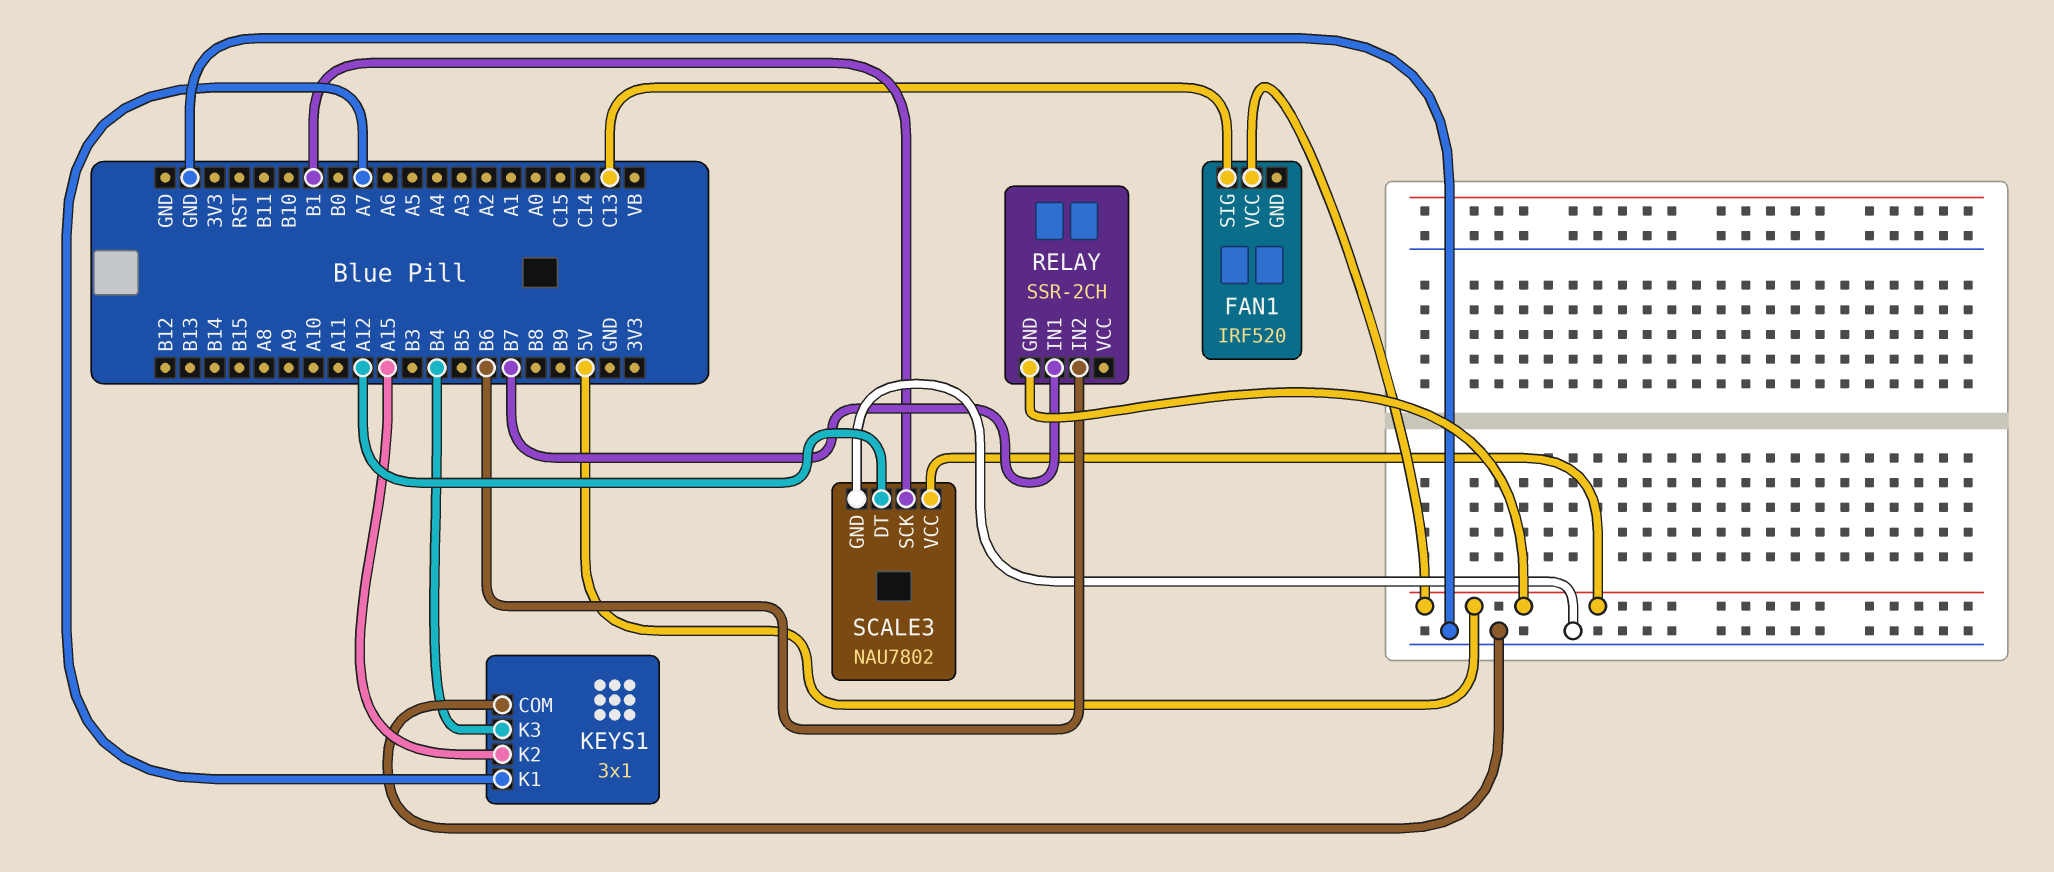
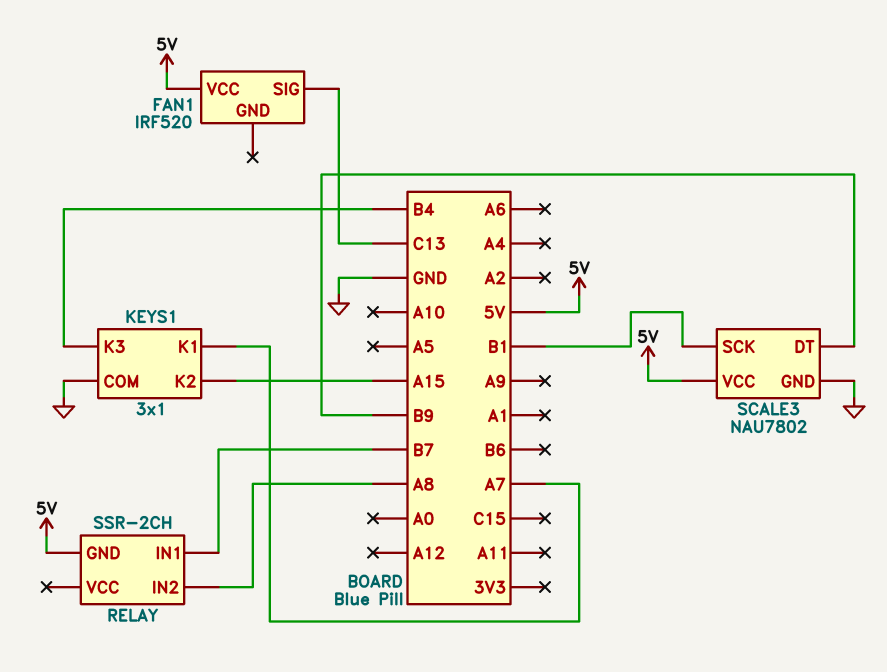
RELAY pin IN2: B6 -> A8
SCALE3 pin DT: A12 -> B9

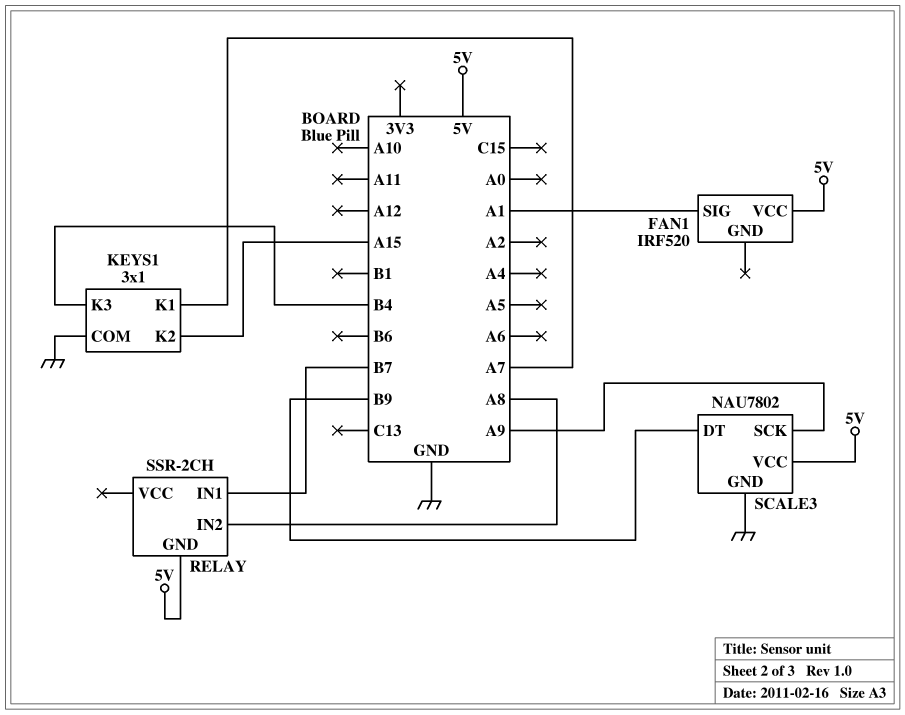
FAN1 pin SIG: C13 -> A1
SCALE3 pin SCK: B1 -> A9

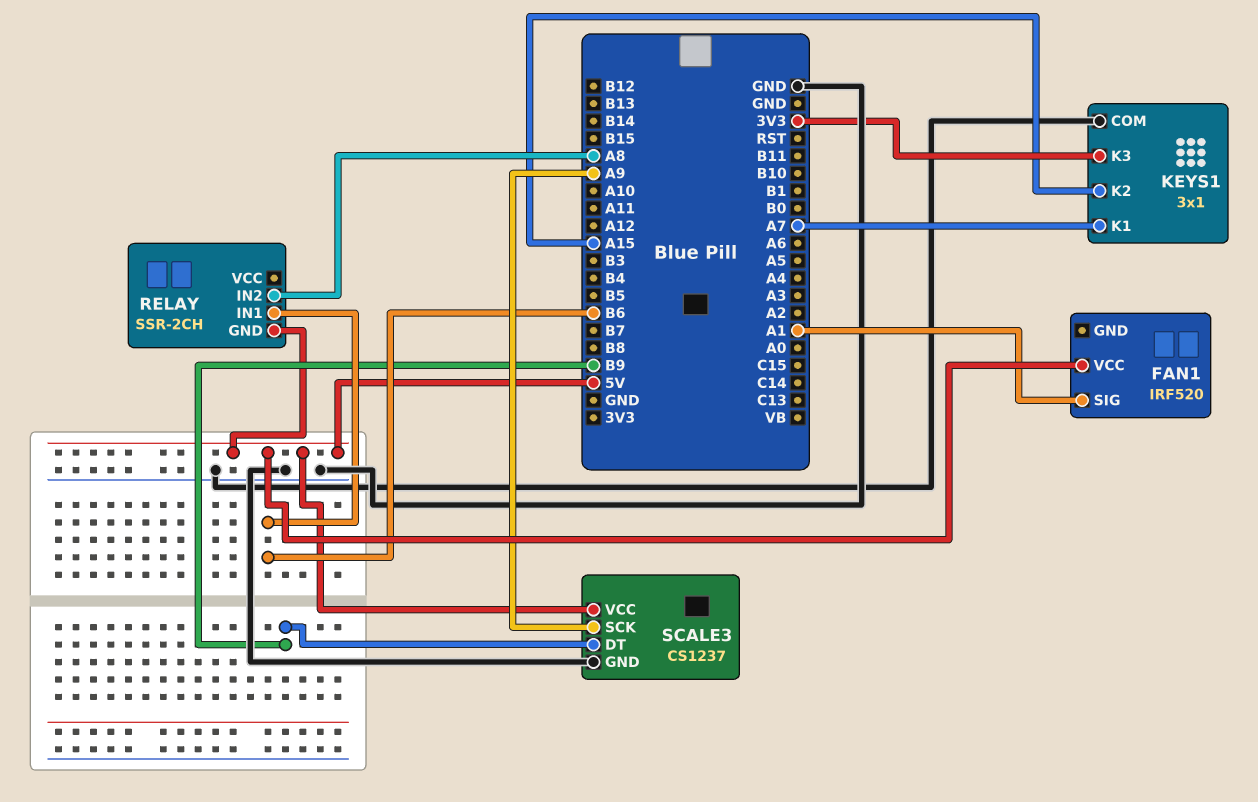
KEYS1 pin K3: B4 -> 3V3
RELAY pin IN1: B7 -> B6
SCALE3: NAU7802 -> CS1237

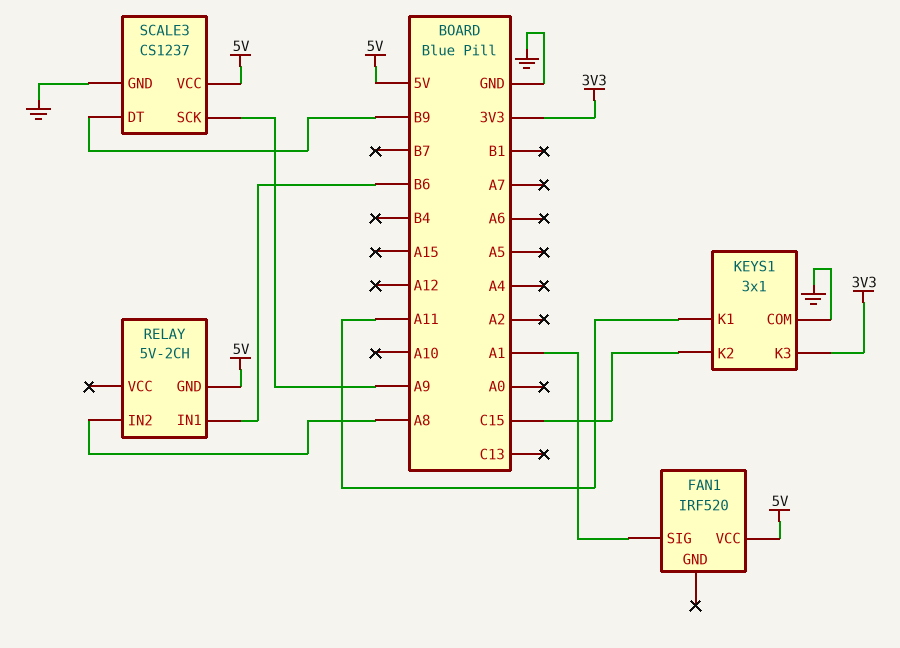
KEYS1 pin K1: A7 -> A11
KEYS1 pin K2: A15 -> C15
RELAY: SSR-2CH -> 5V-2CH

